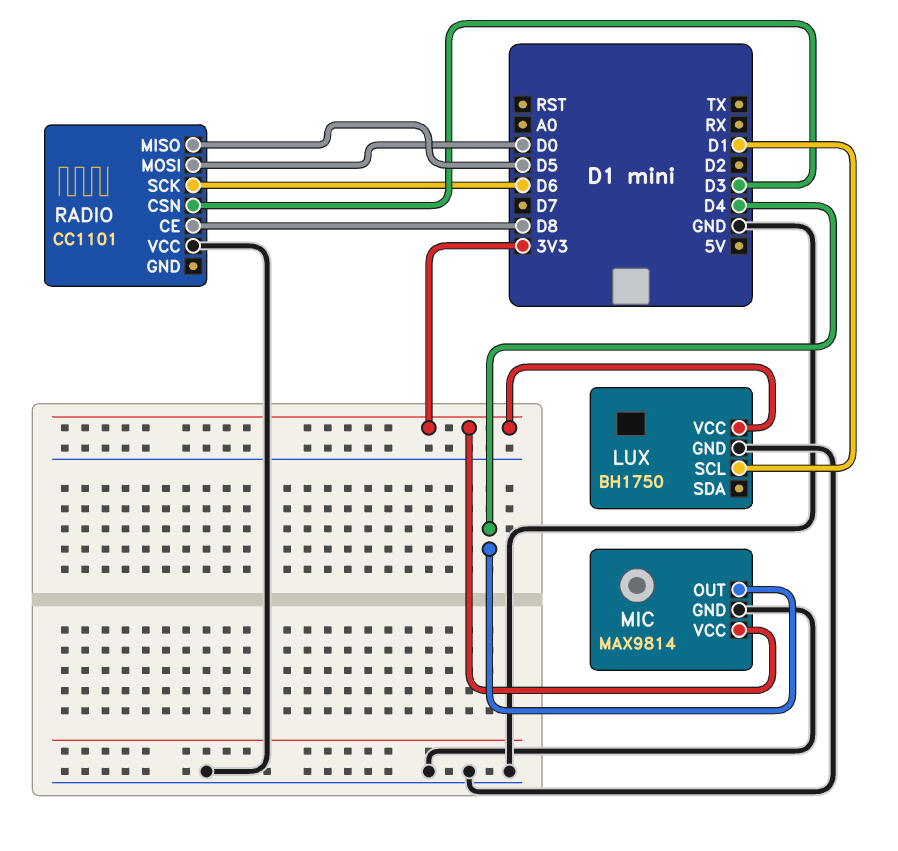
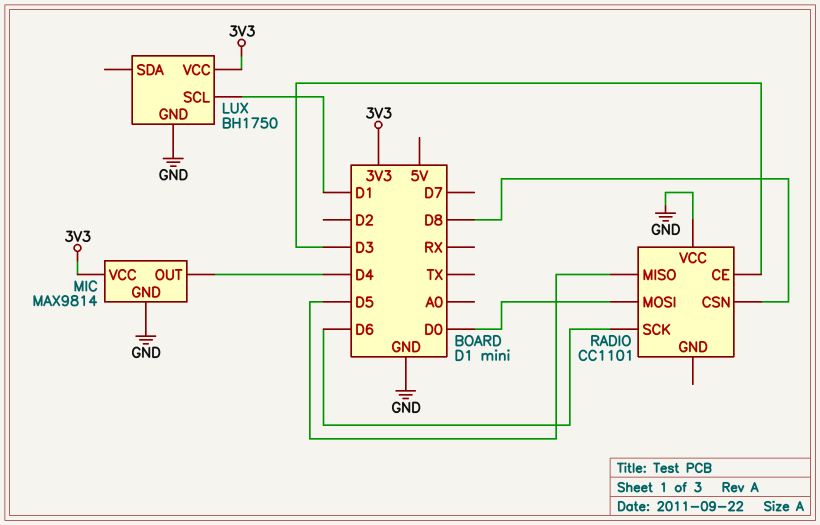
RADIO pin CE: D8 -> D3
RADIO pin CSN: D3 -> D8

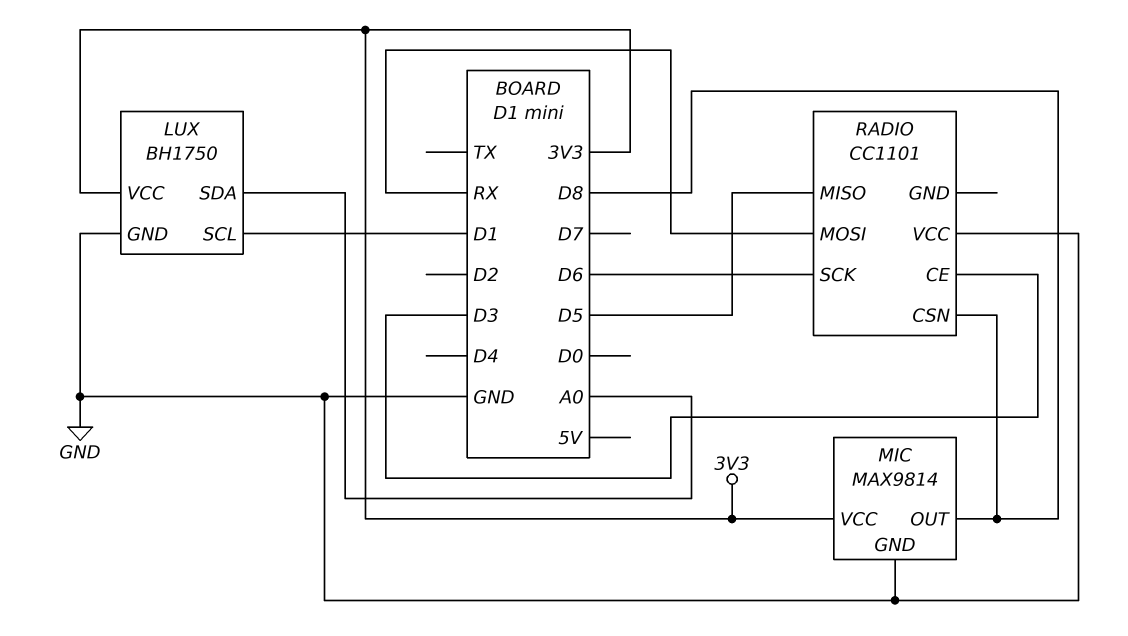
LUX pin SDA: none -> A0
MIC pin OUT: D4 -> D8
RADIO pin MOSI: D0 -> RX

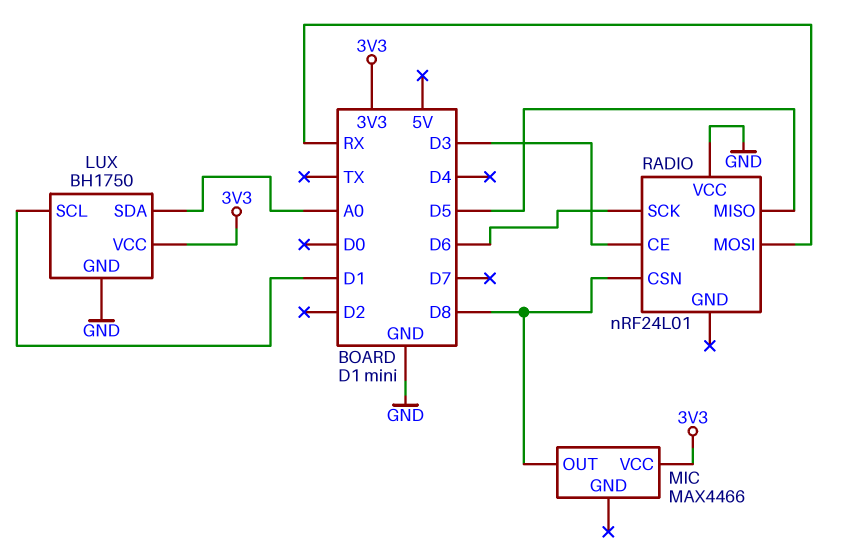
MIC: MAX9814 -> MAX4466
MIC pin GND: GND -> none
RADIO: CC1101 -> nRF24L01

